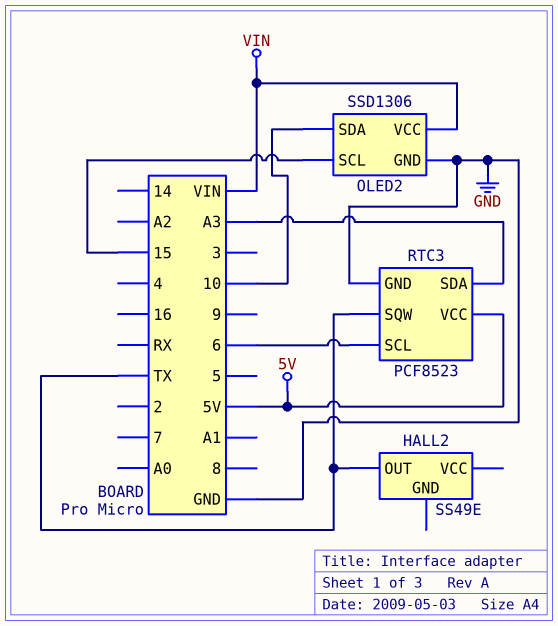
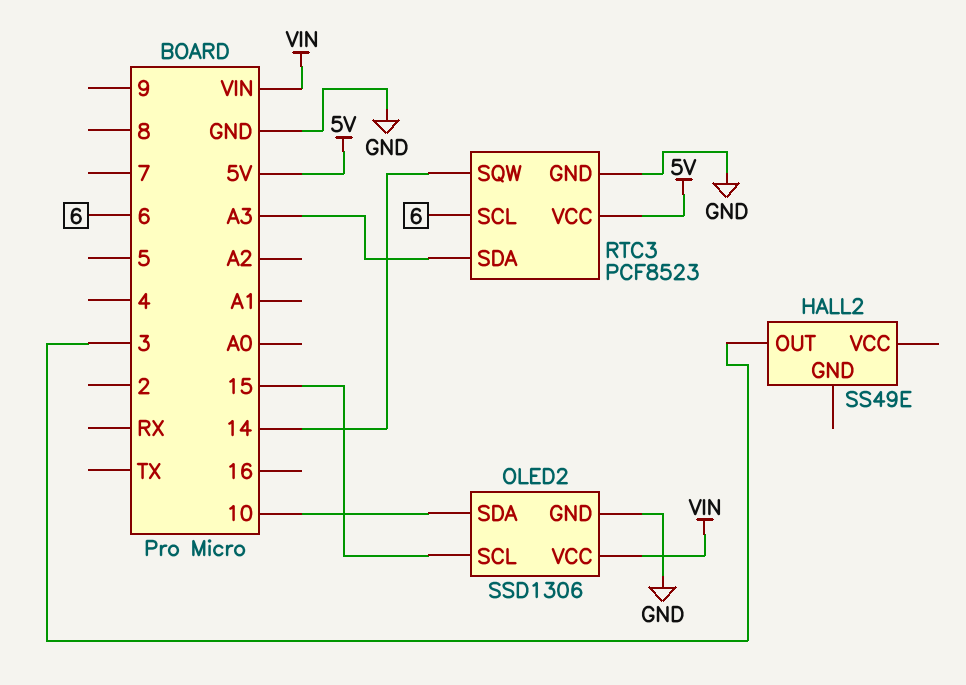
HALL2 pin OUT: TX -> 3
RTC3 pin SQW: TX -> 14

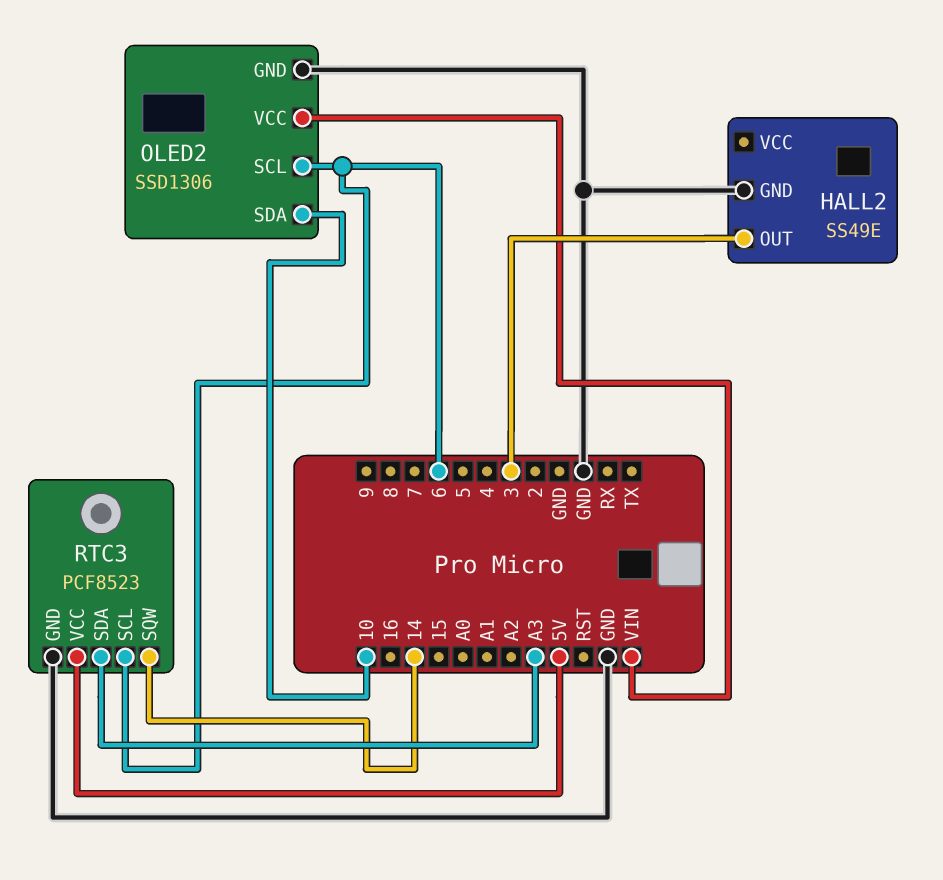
HALL2 pin GND: none -> GND
OLED2 pin SCL: 15 -> 6

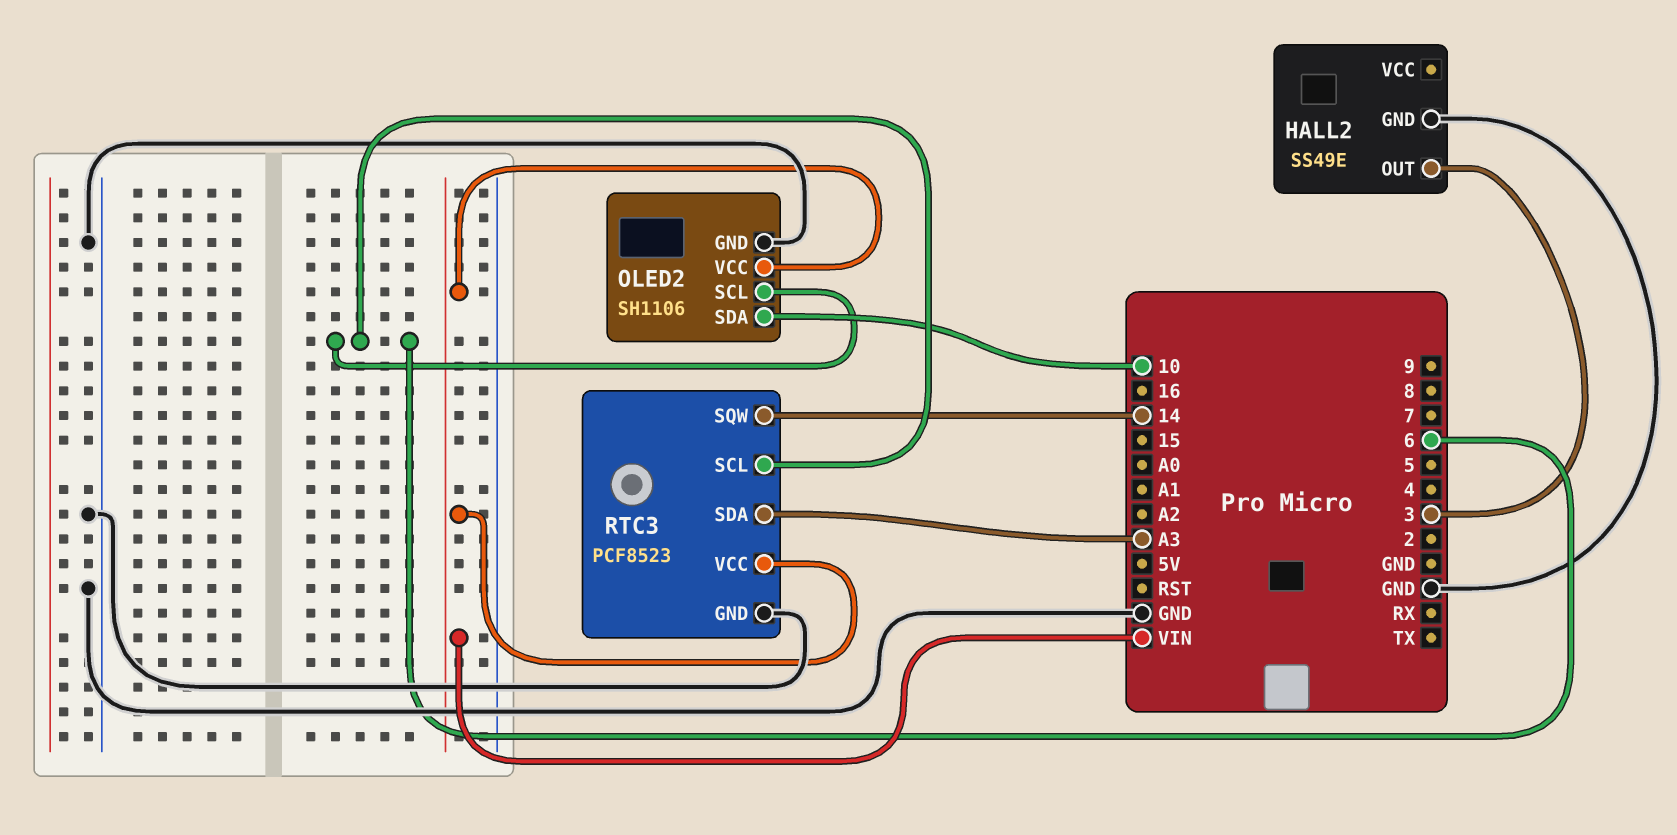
OLED2: SSD1306 -> SH1106
RTC3 pin VCC: 5V -> VIN

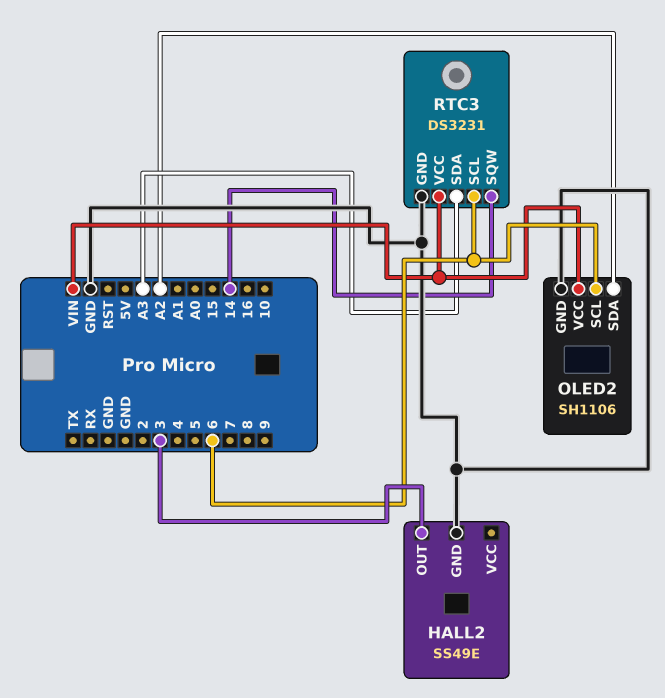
OLED2 pin SDA: 10 -> A2
RTC3: PCF8523 -> DS3231

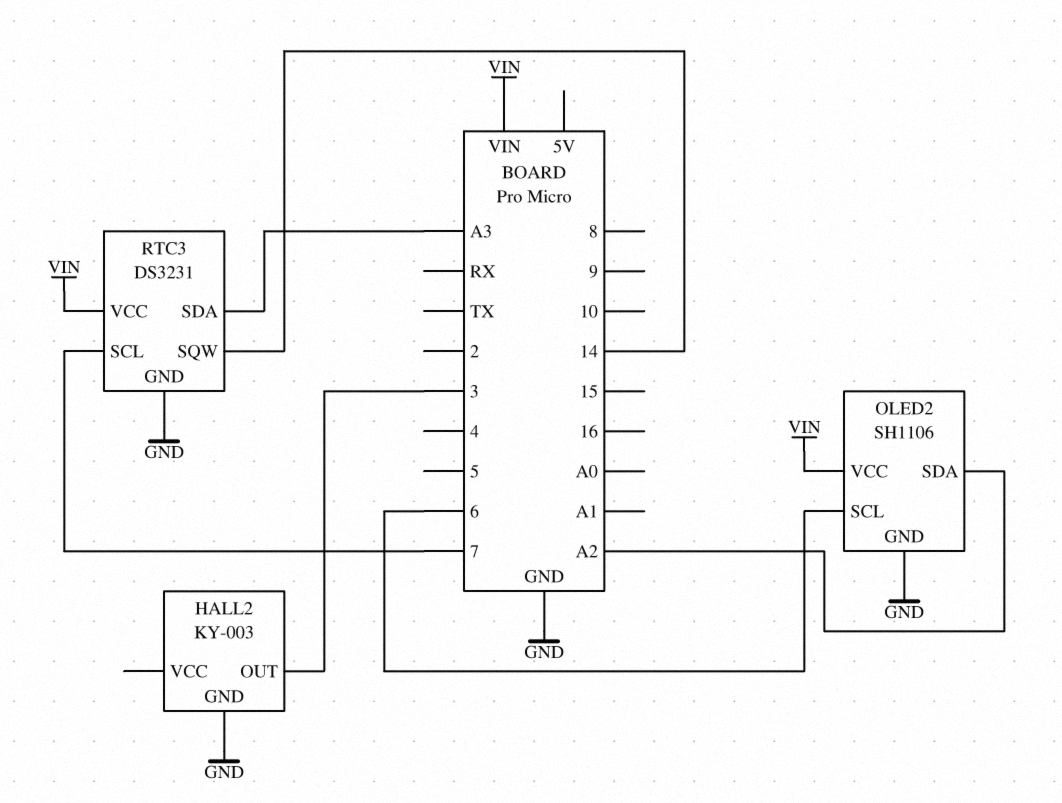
HALL2: SS49E -> KY-003
RTC3 pin SCL: 6 -> 7

